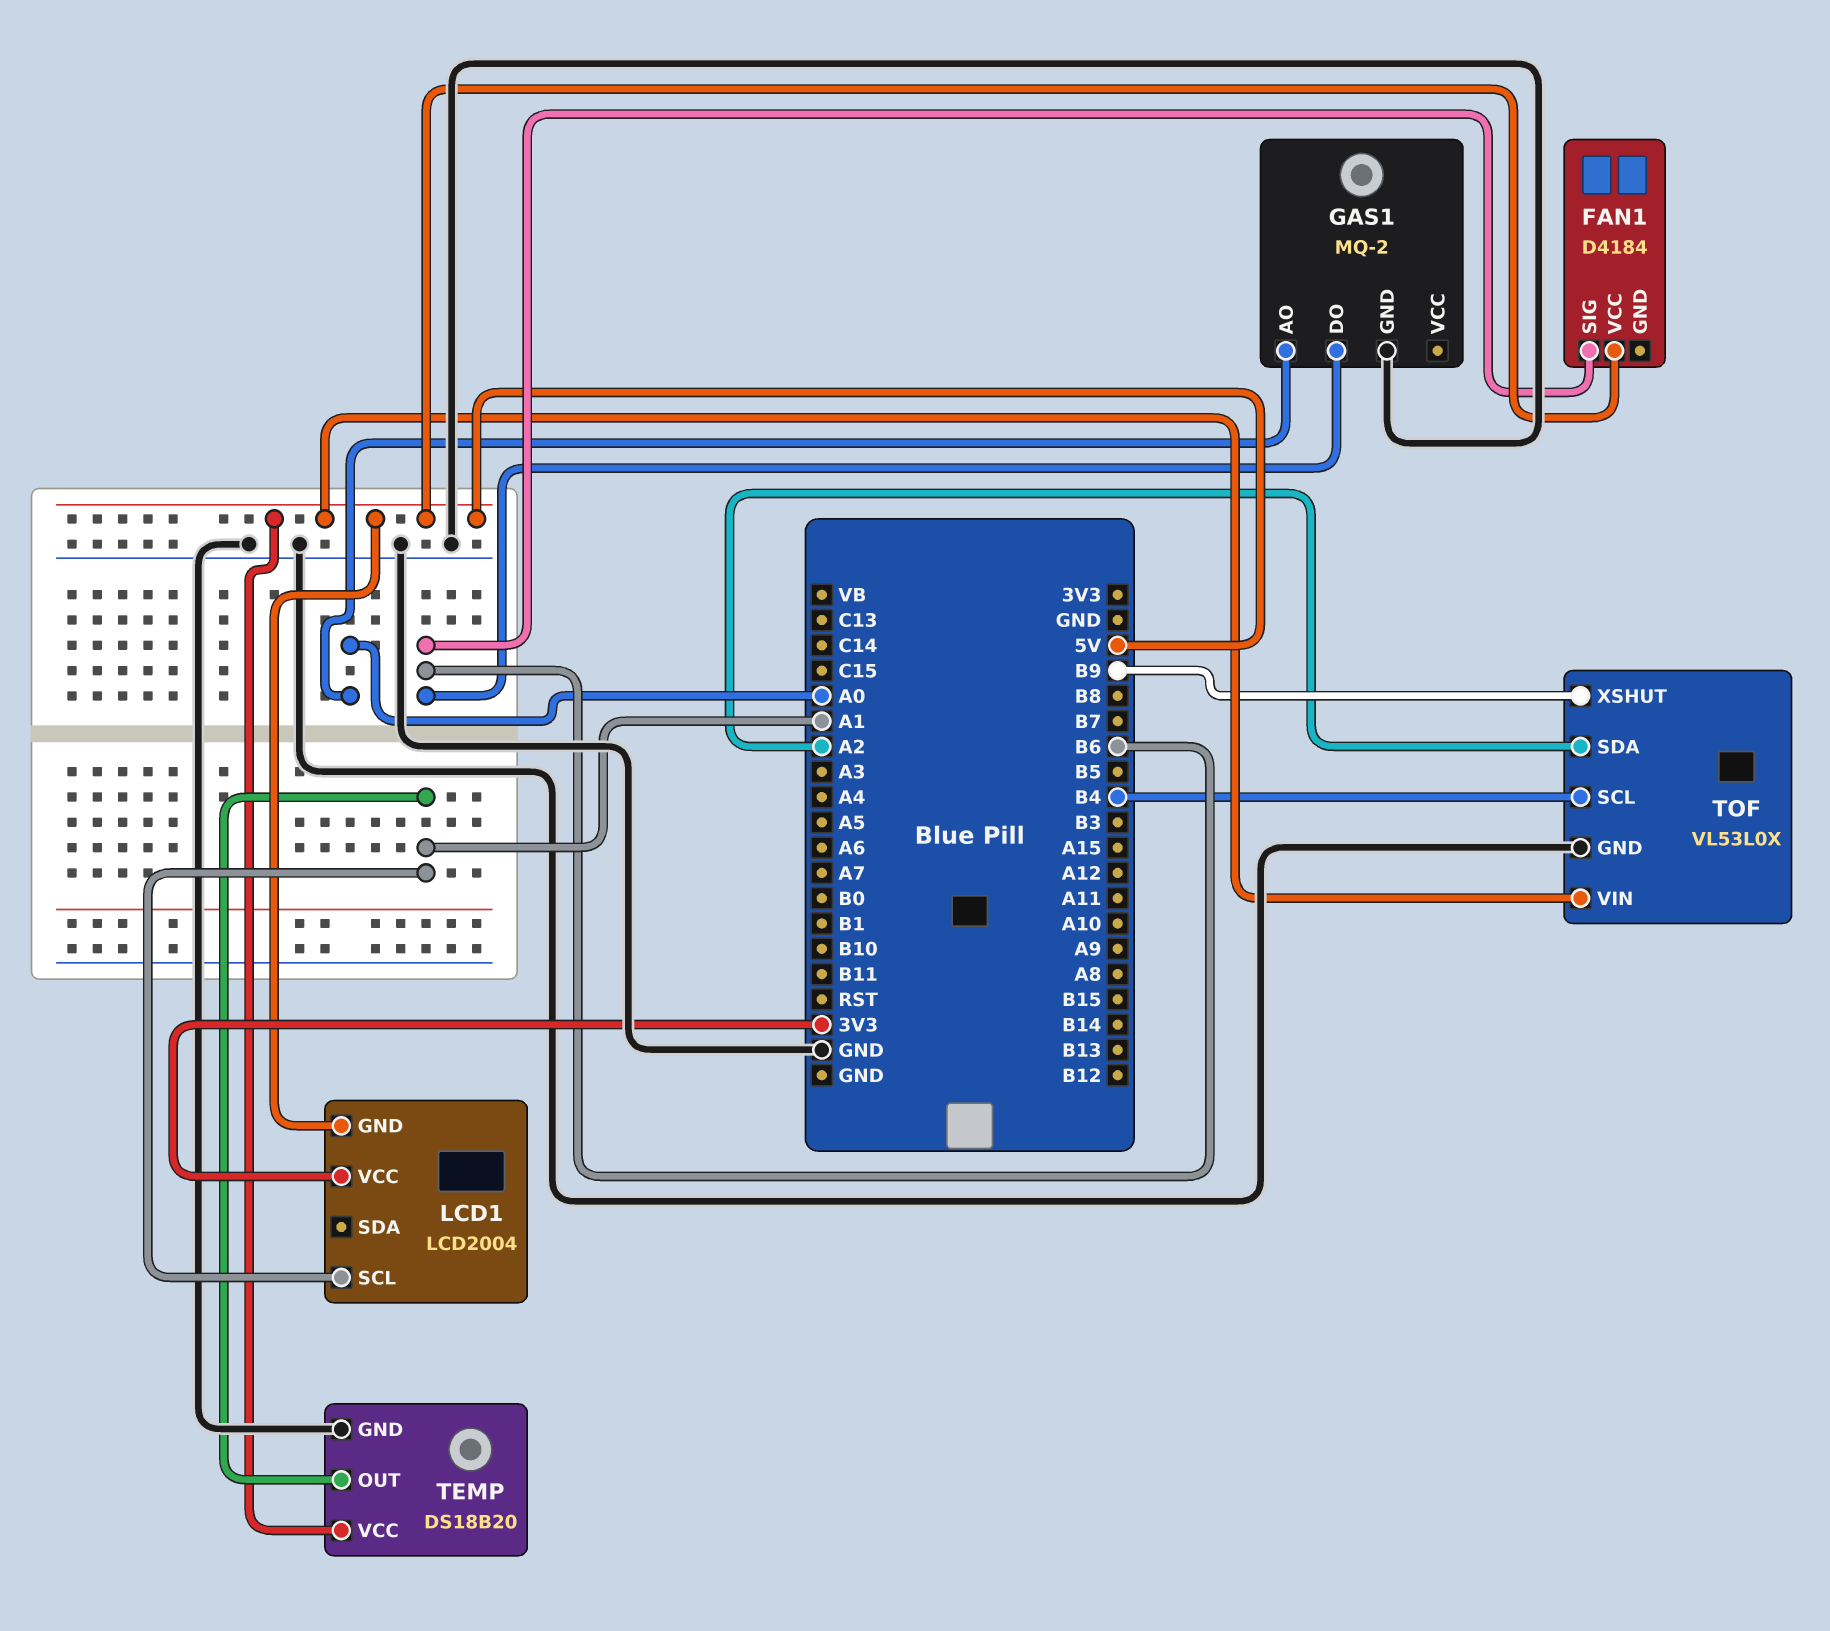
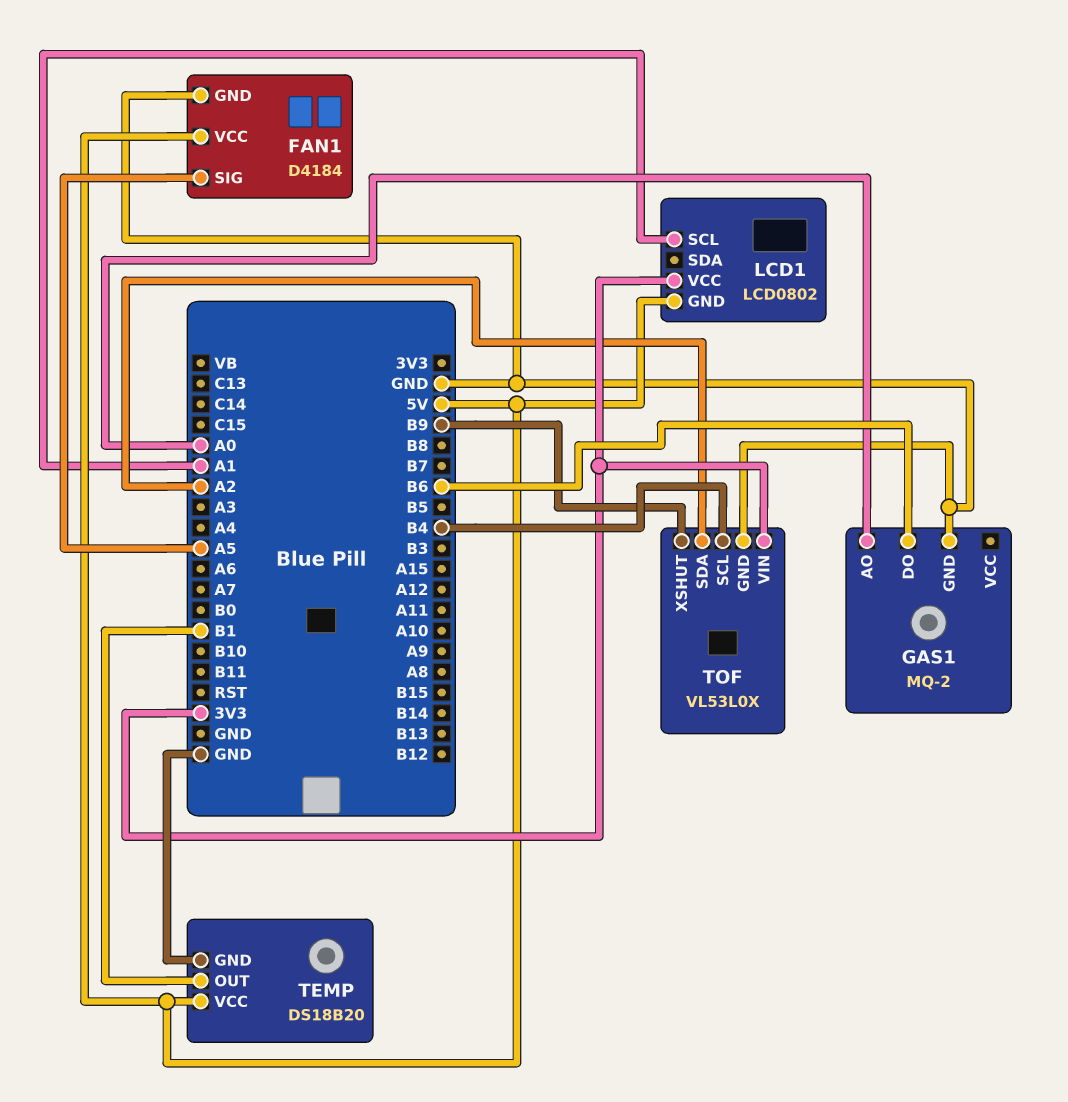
FAN1 pin GND: none -> GND
FAN1 pin SIG: B6 -> A5
LCD1: LCD2004 -> LCD0802
TEMP pin OUT: A1 -> B1
TOF pin VIN: 5V -> 3V3

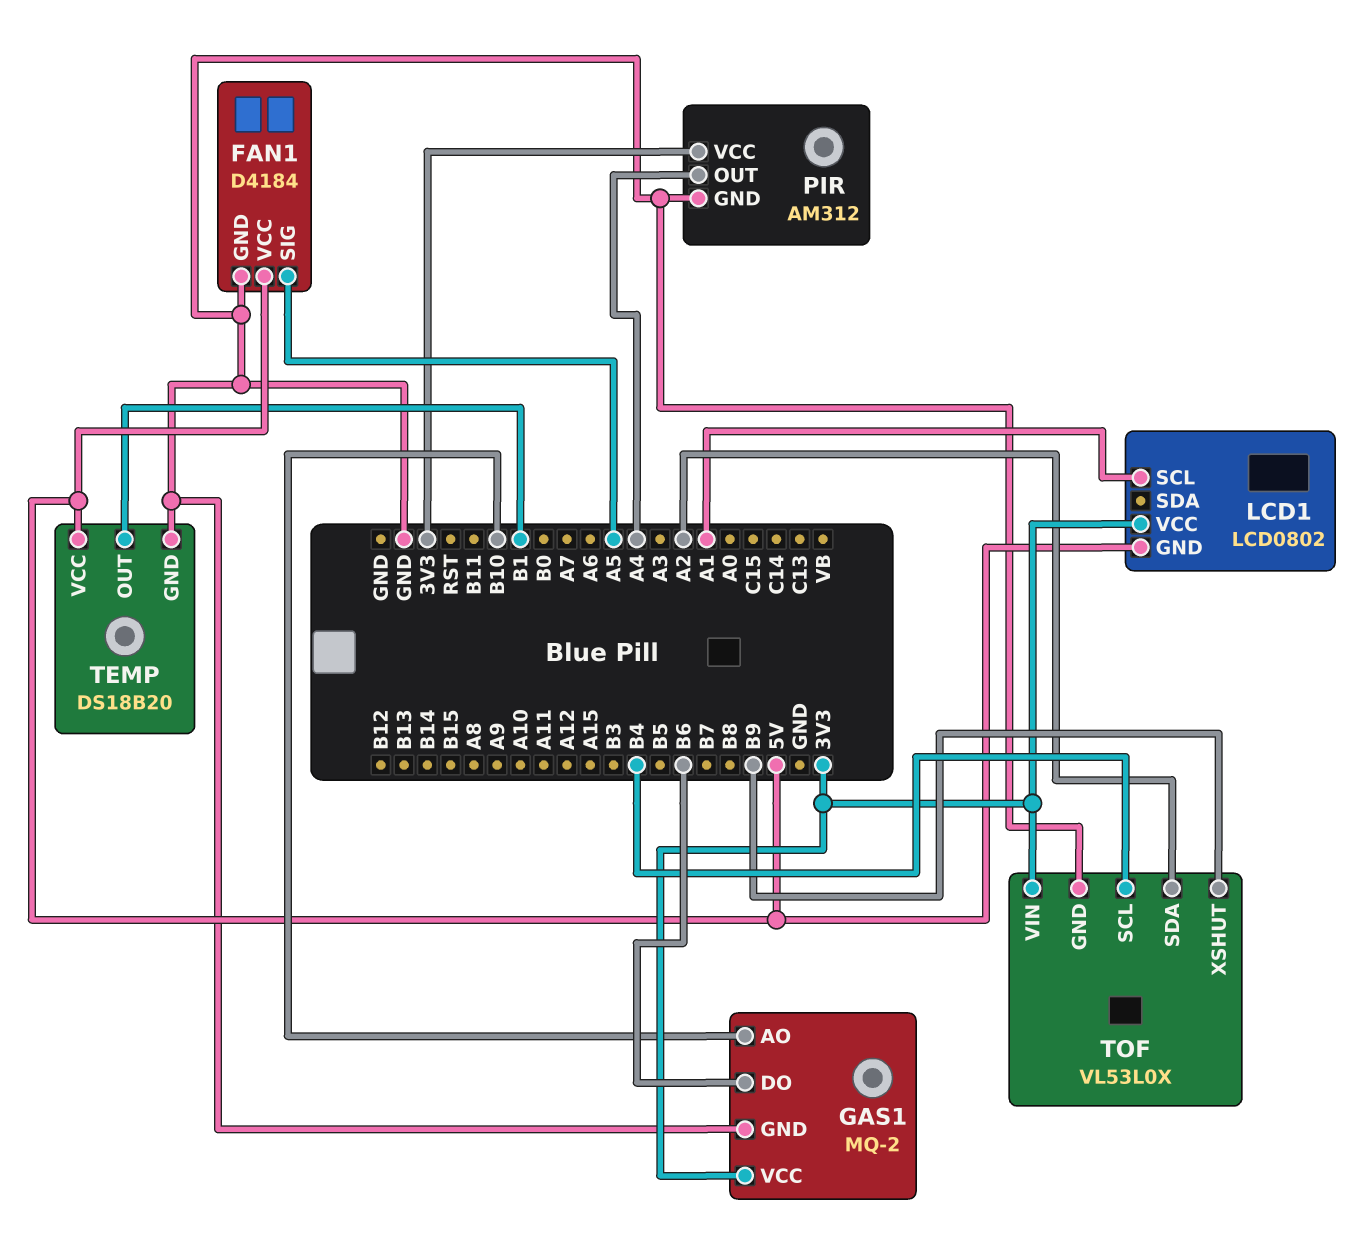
GAS1 pin AO: A0 -> B10
GAS1 pin VCC: none -> 3V3
PIR: none -> AM312
PIR pin GND: none -> GND
PIR pin OUT: none -> A4
PIR pin VCC: none -> 3V3

